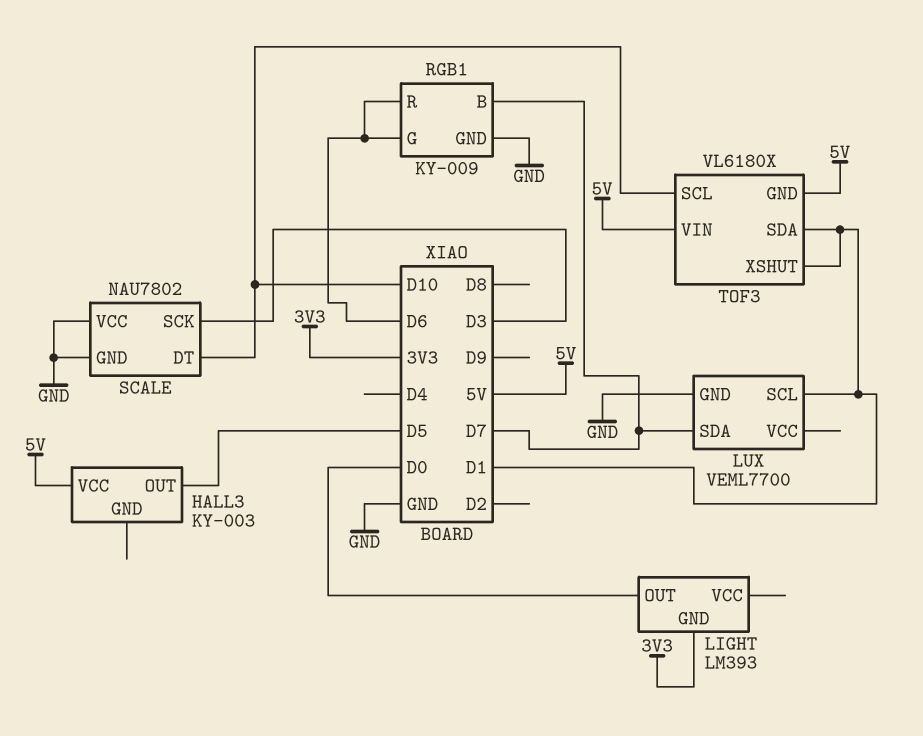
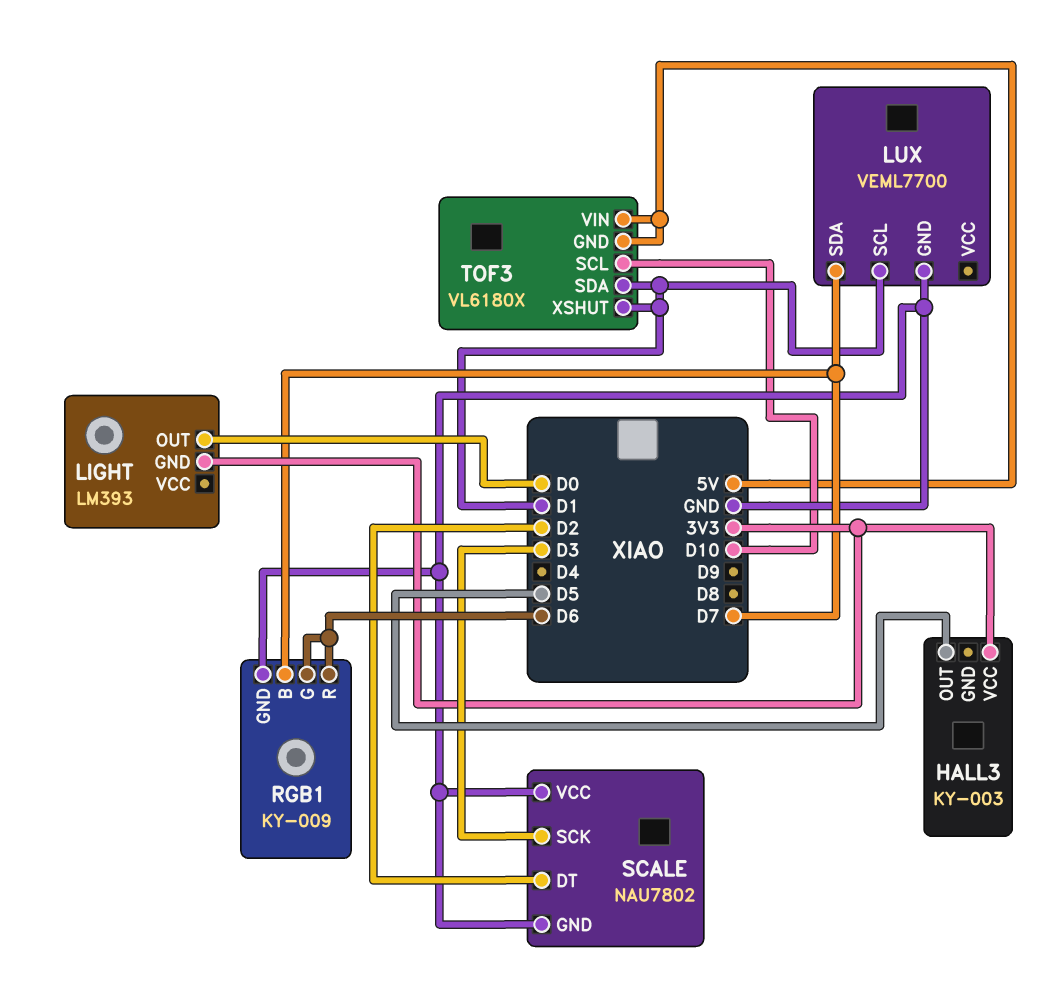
HALL3 pin VCC: 5V -> 3V3
SCALE pin DT: D10 -> D2

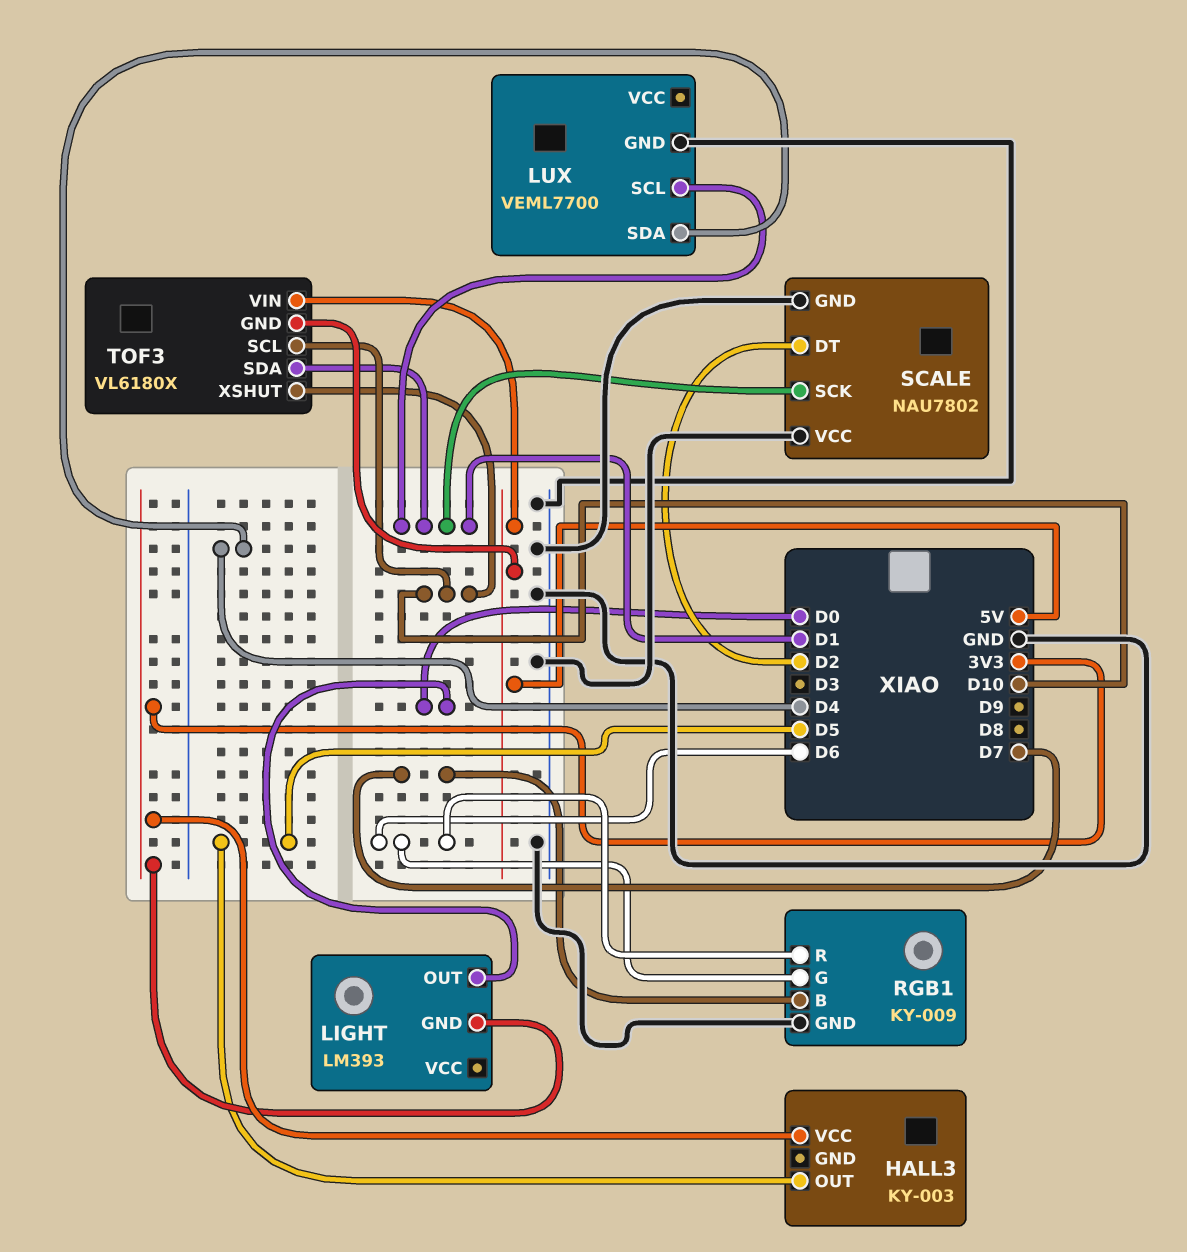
LUX pin SDA: D7 -> D4
SCALE pin SCK: D3 -> D1
TOF3 pin XSHUT: D1 -> D10

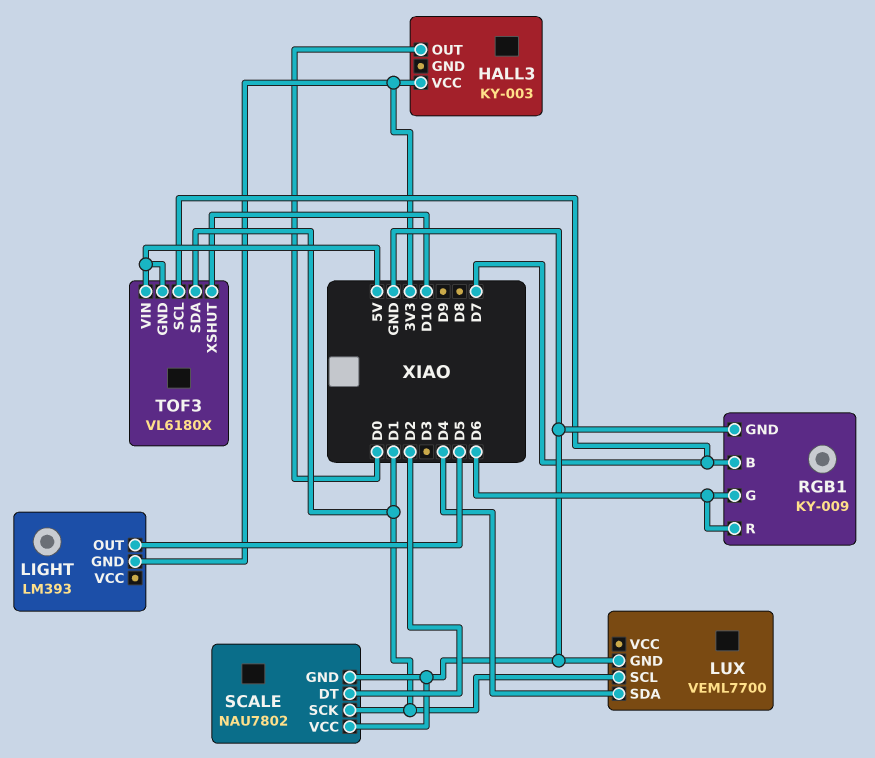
HALL3 pin OUT: D5 -> D0
LIGHT pin OUT: D0 -> D5
TOF3 pin SCL: D10 -> D7

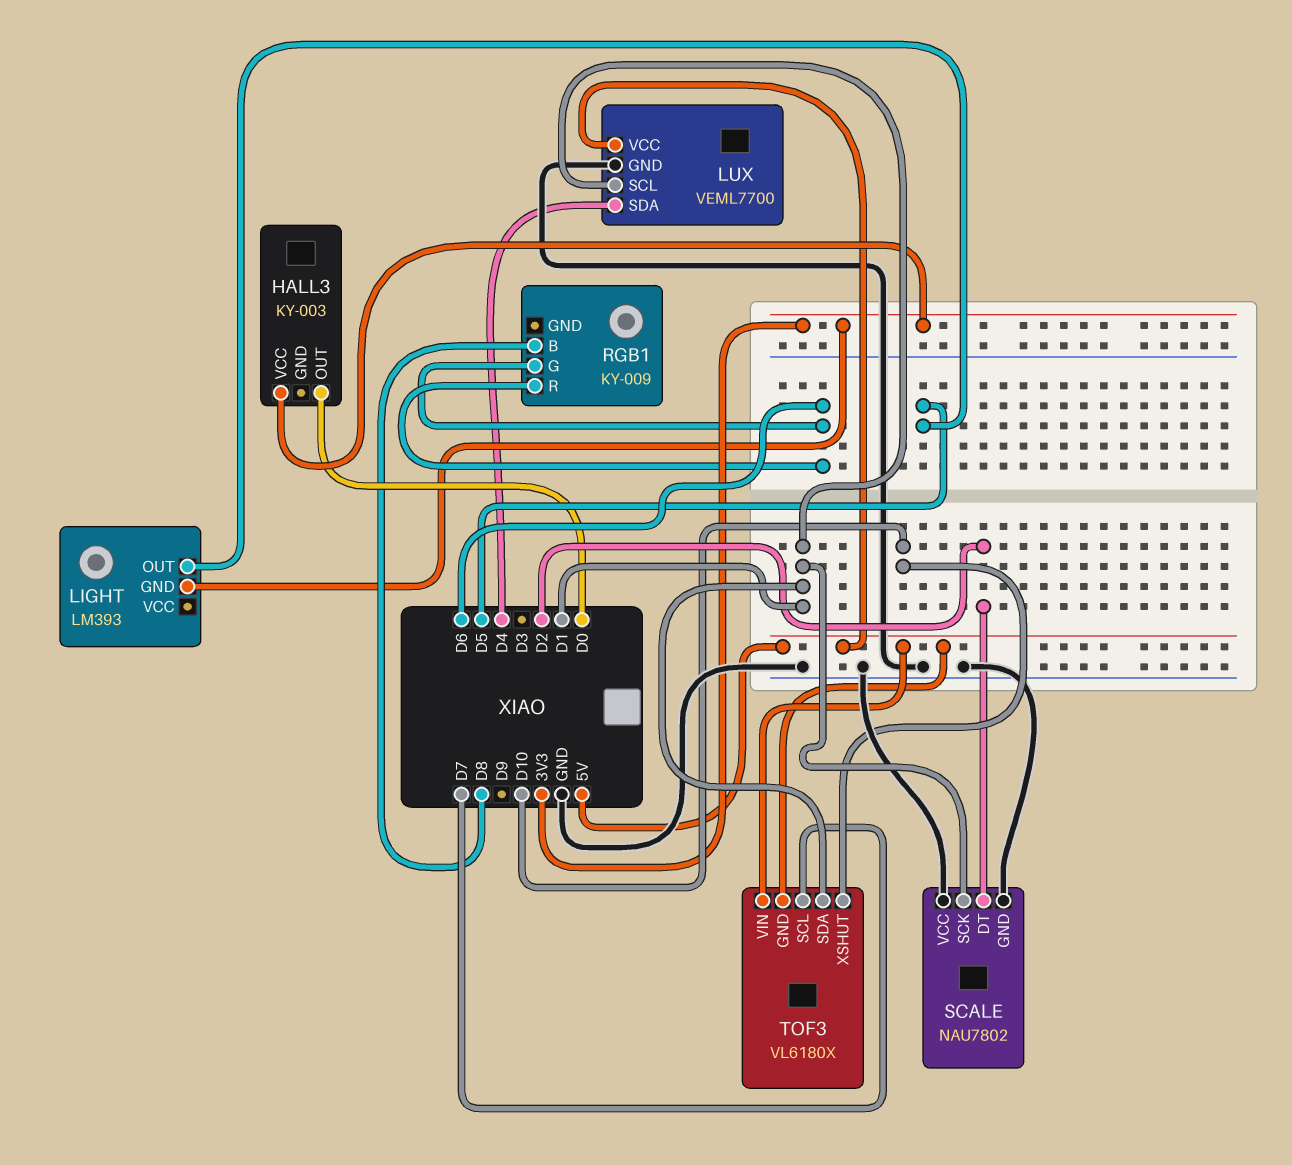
LUX pin VCC: none -> 5V
RGB1 pin B: D7 -> D8
RGB1 pin GND: GND -> none

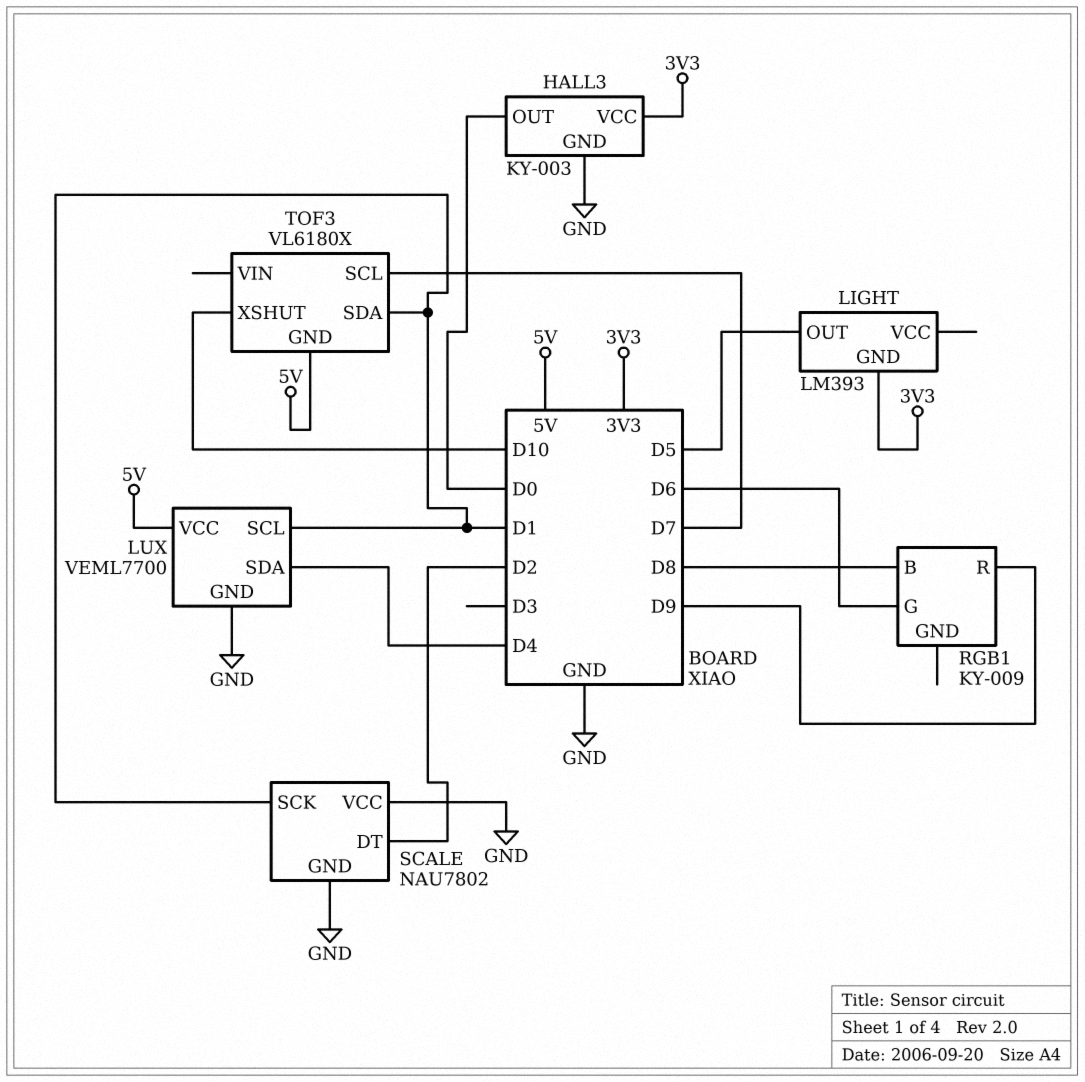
HALL3 pin GND: none -> GND
RGB1 pin R: D6 -> D9
TOF3 pin VIN: 5V -> none

